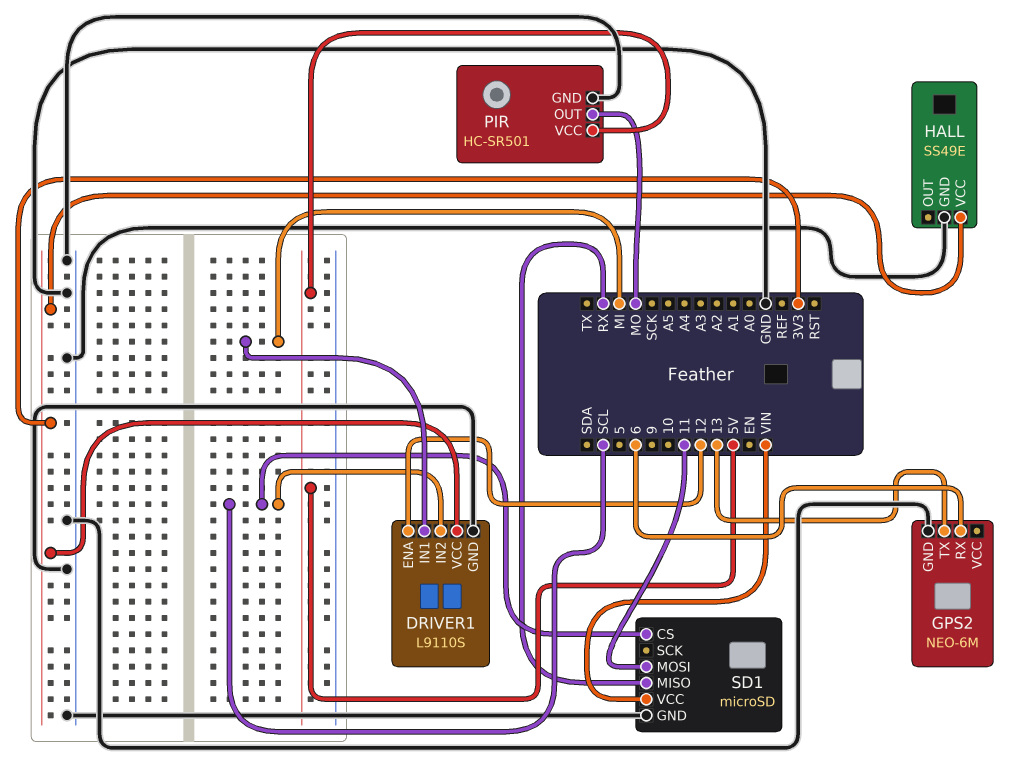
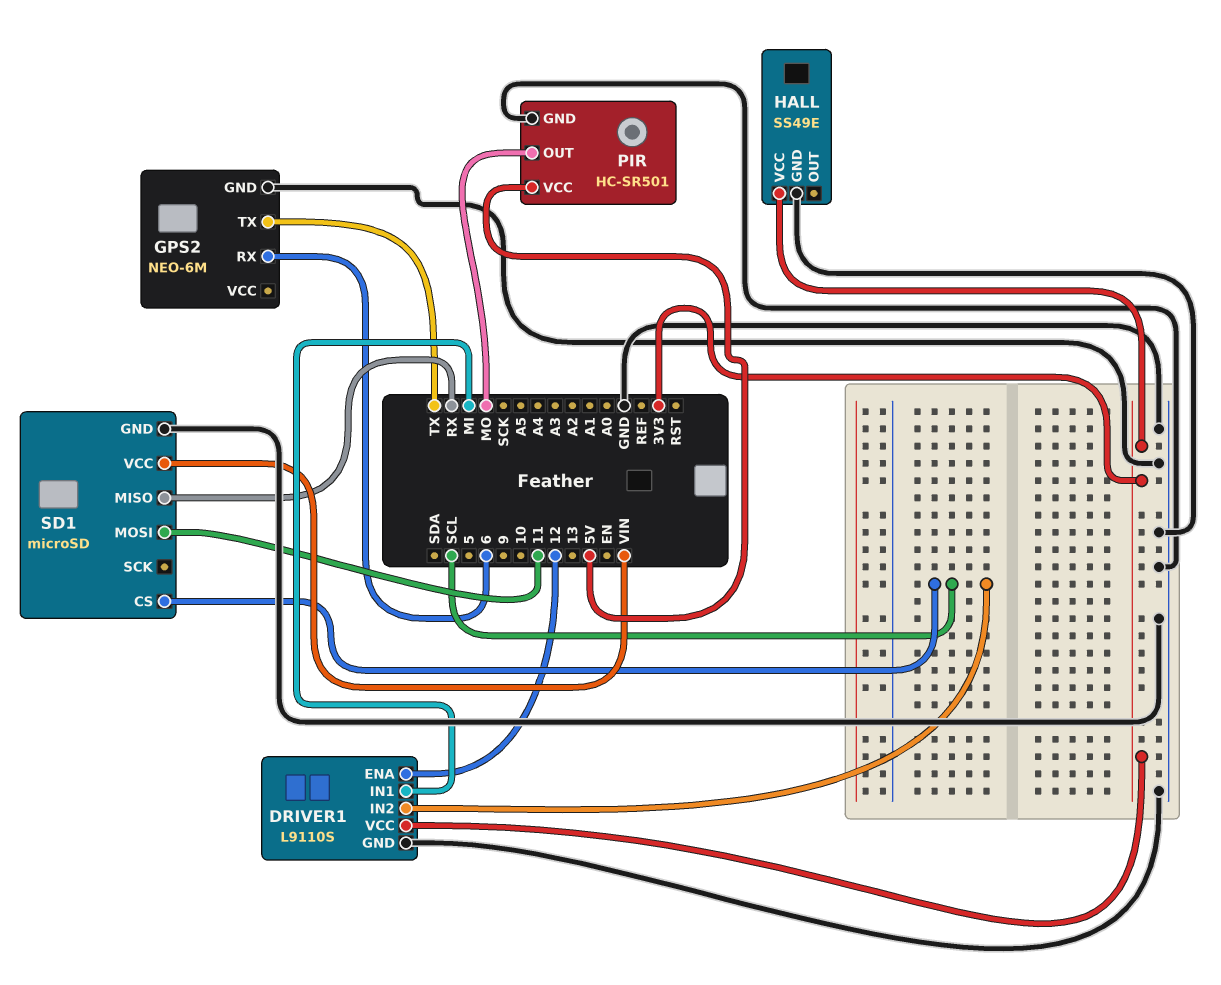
GPS2 pin TX: 13 -> TX

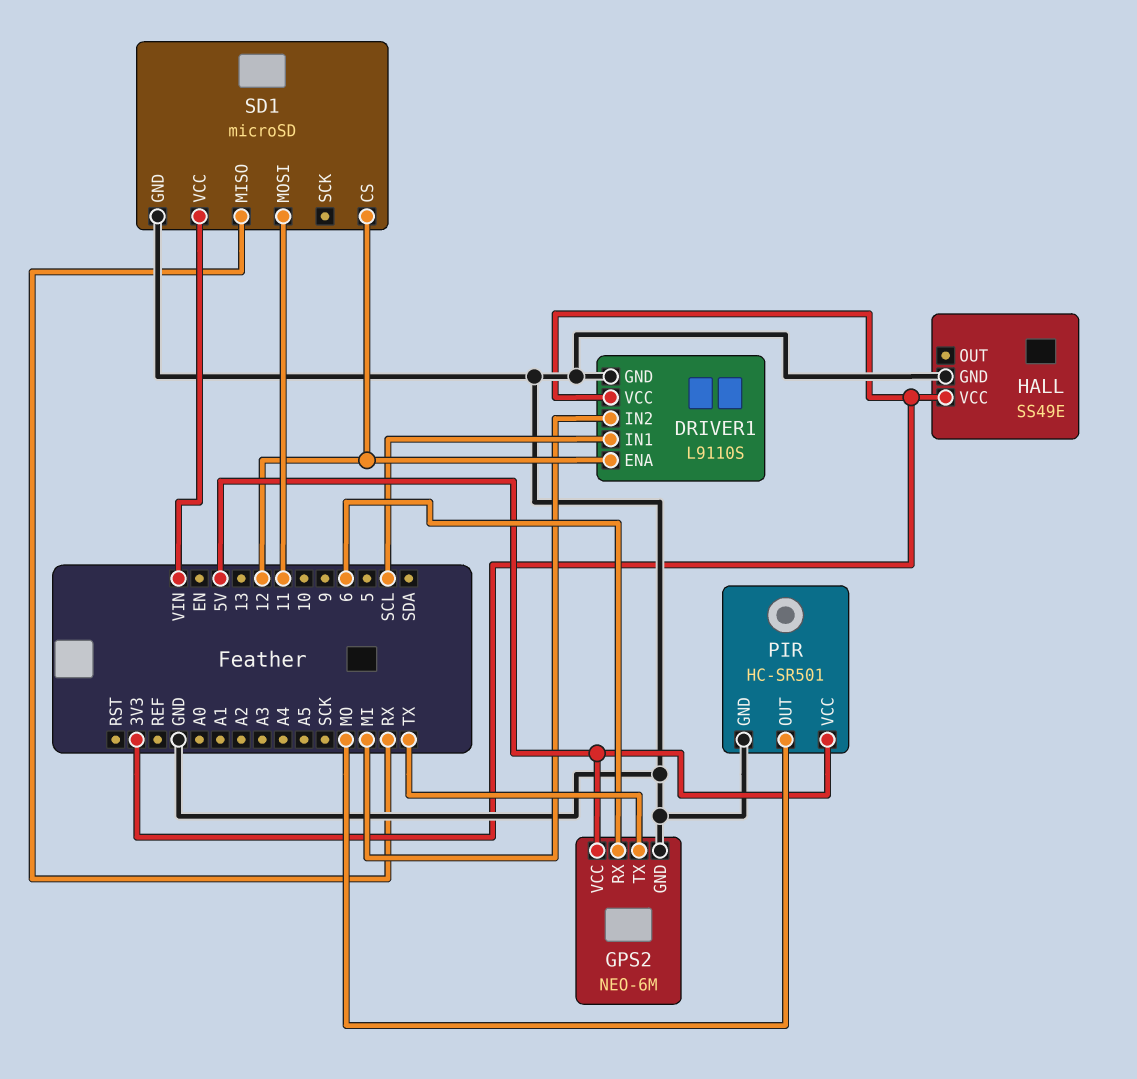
DRIVER1 pin IN1: MI -> SCL
DRIVER1 pin IN2: SCL -> MI
GPS2 pin VCC: none -> 5V
SD1 pin CS: SCL -> 12

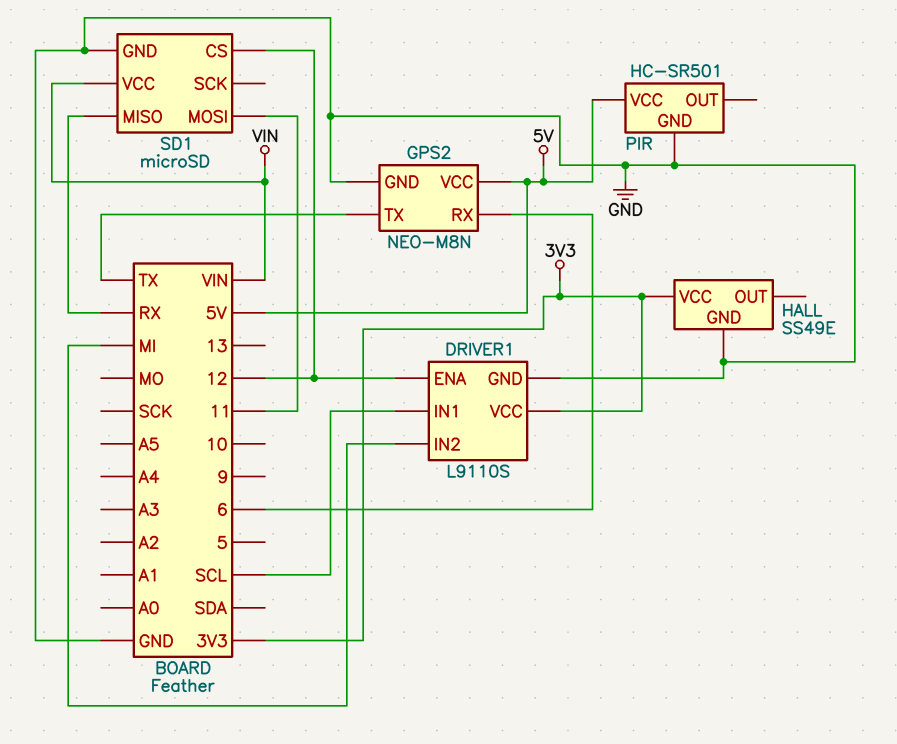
GPS2: NEO-6M -> NEO-M8N
PIR pin OUT: MO -> none

